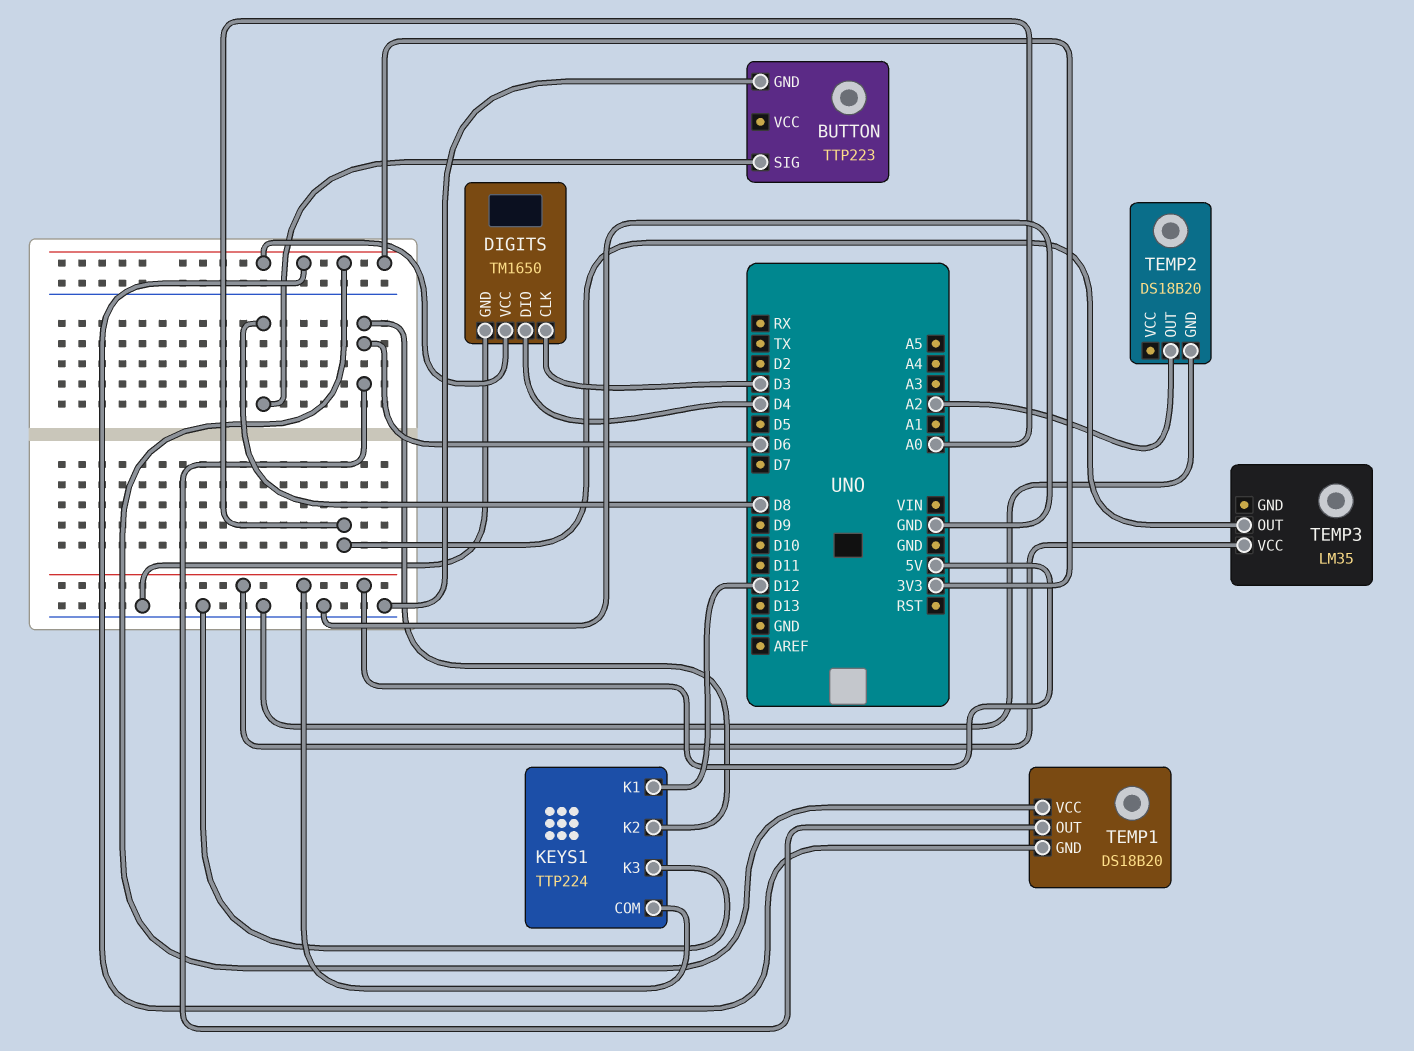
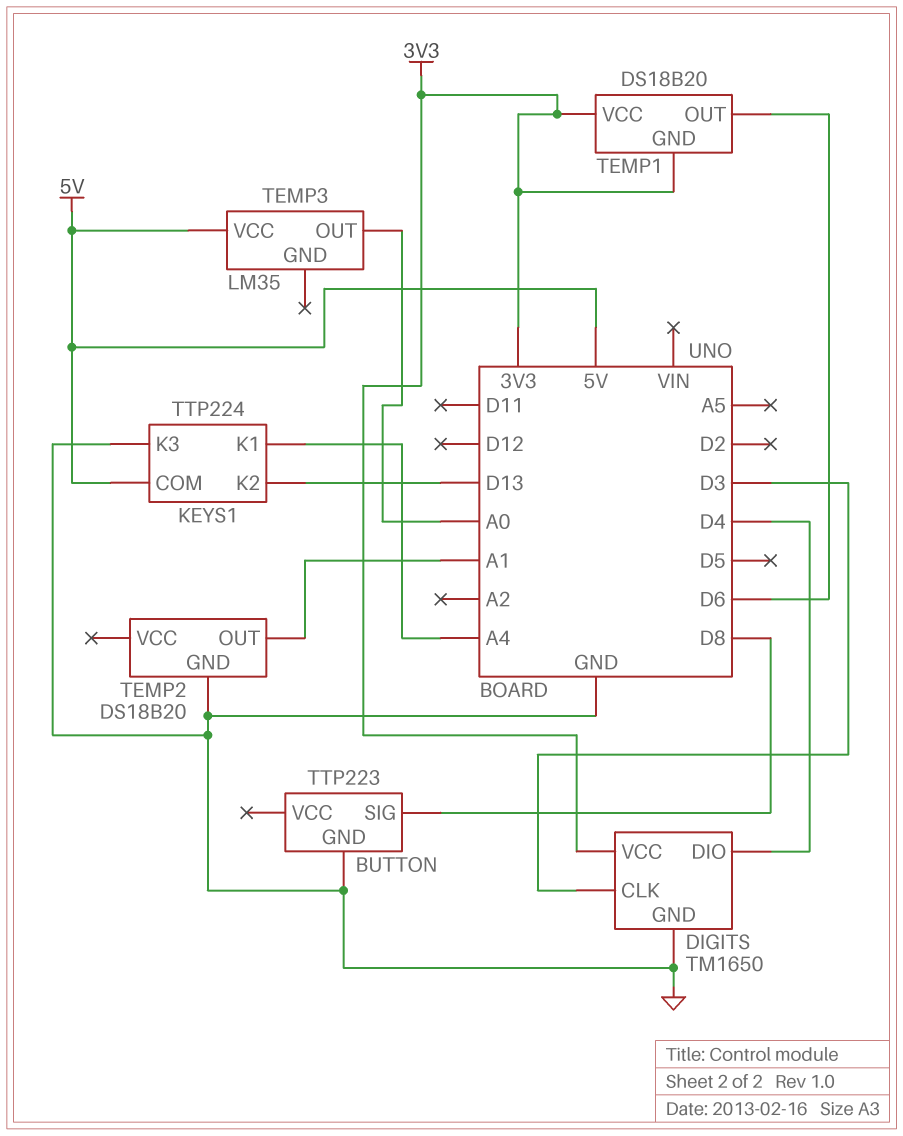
KEYS1 pin K1: D12 -> A4
KEYS1 pin K2: D6 -> D13
TEMP2 pin OUT: A2 -> A1

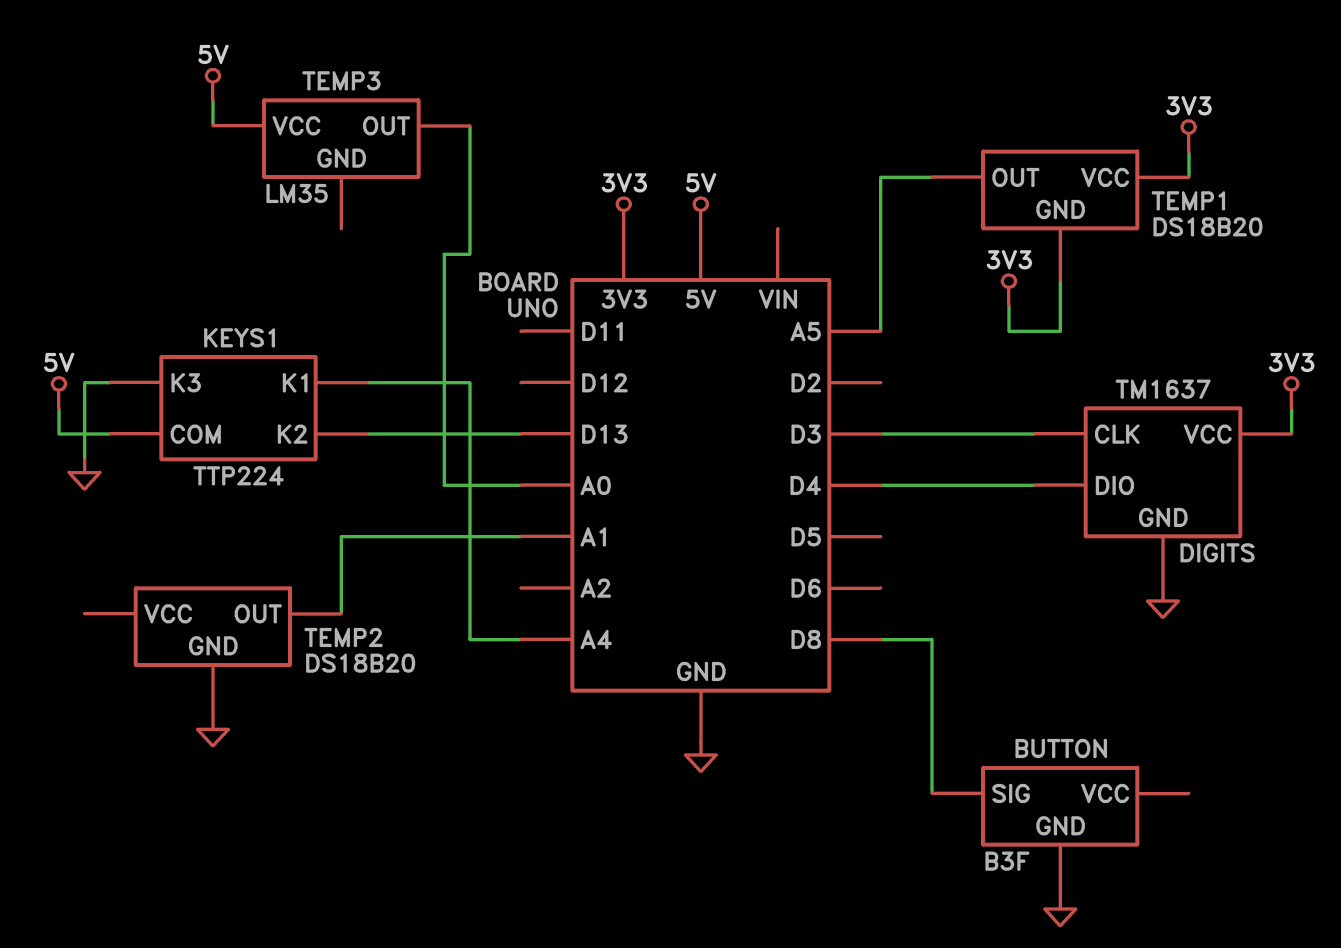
BUTTON: TTP223 -> B3F
DIGITS: TM1650 -> TM1637
TEMP1 pin OUT: D6 -> A5

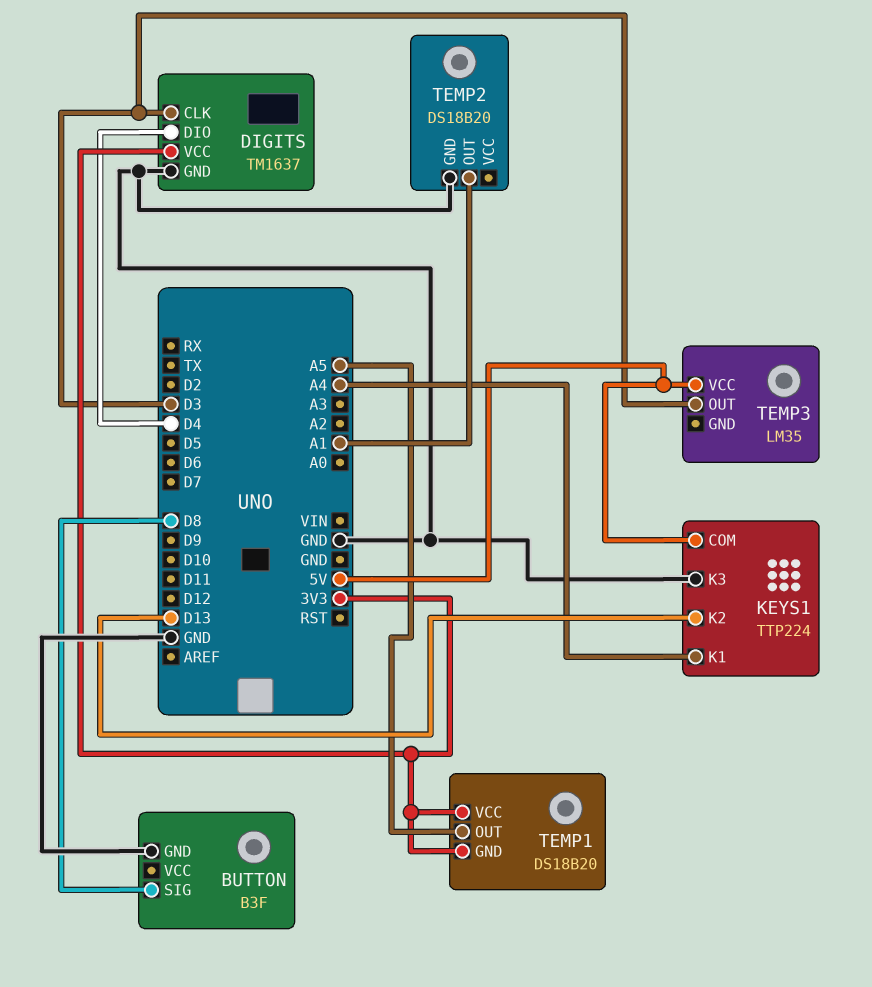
TEMP3 pin OUT: A0 -> D3

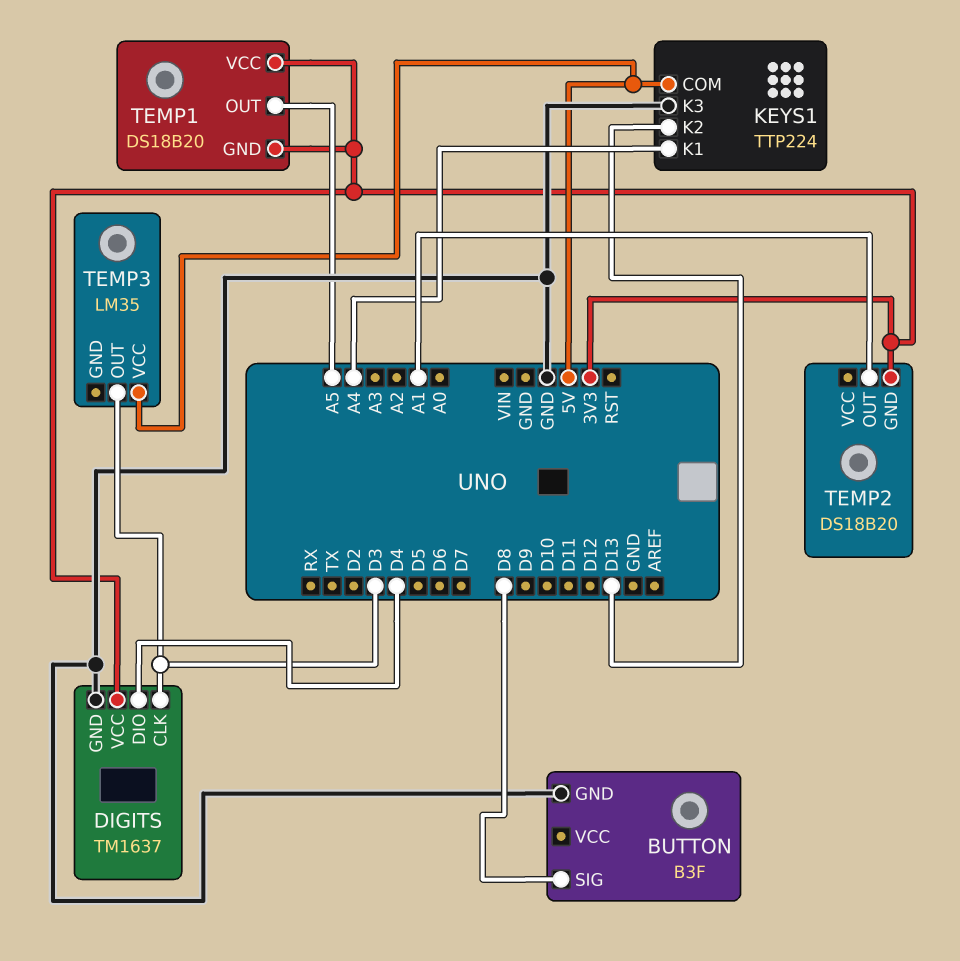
TEMP2 pin GND: GND -> 3V3

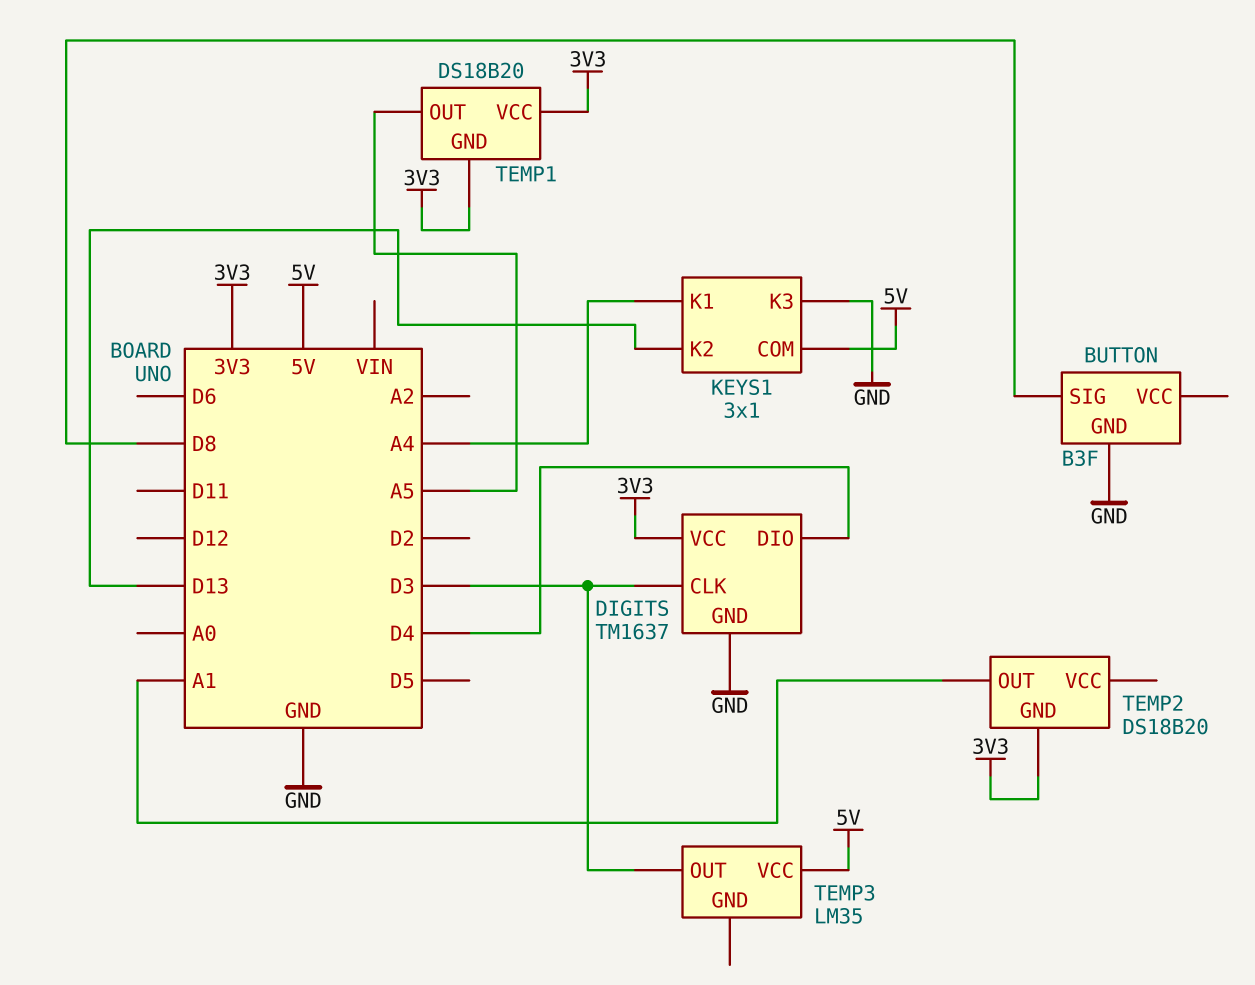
KEYS1: TTP224 -> 3x1

